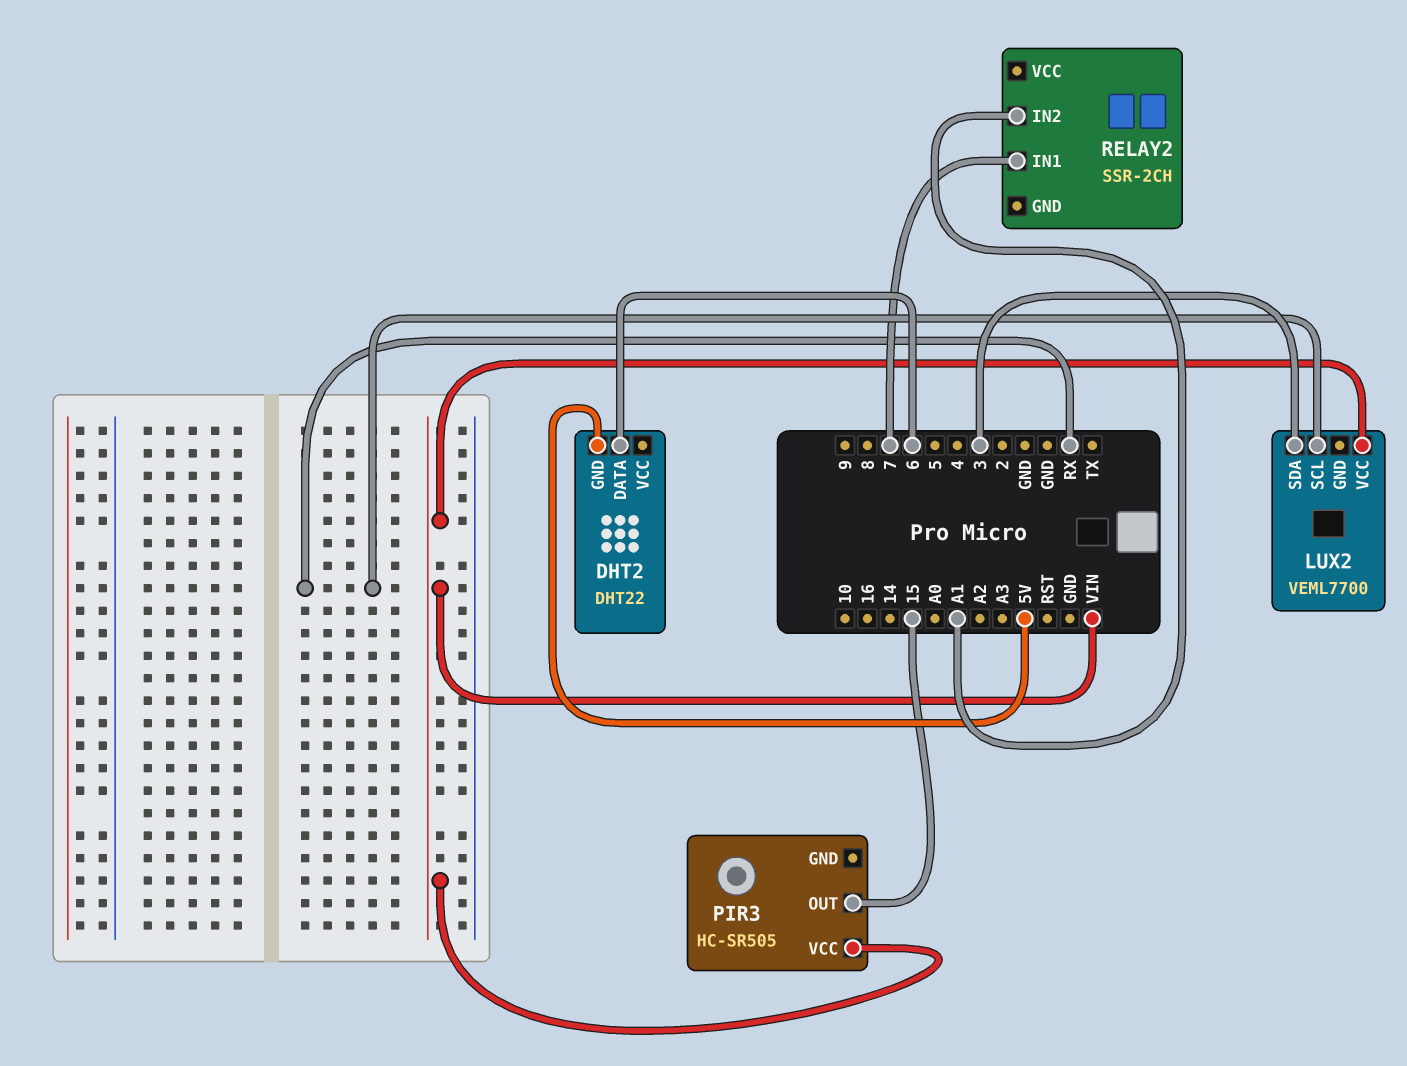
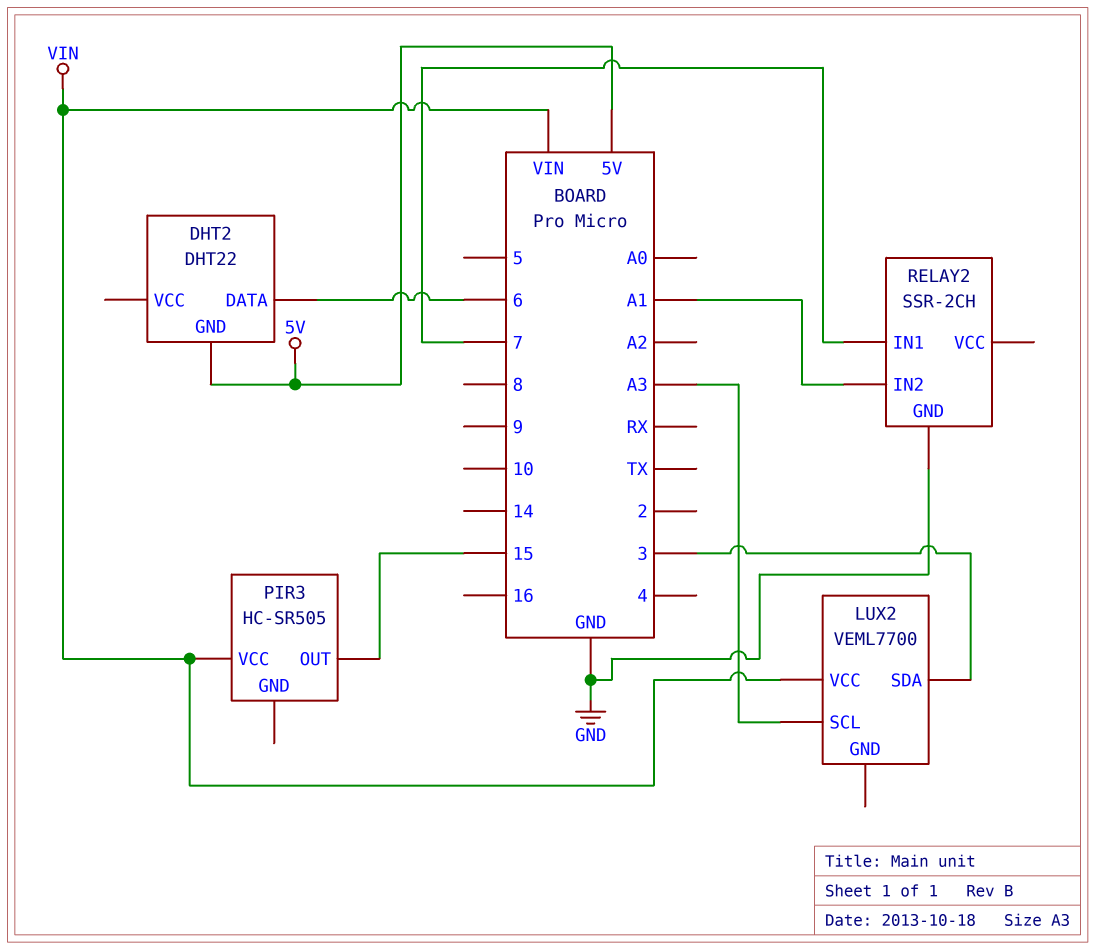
LUX2 pin SCL: RX -> A3
RELAY2 pin GND: none -> GND

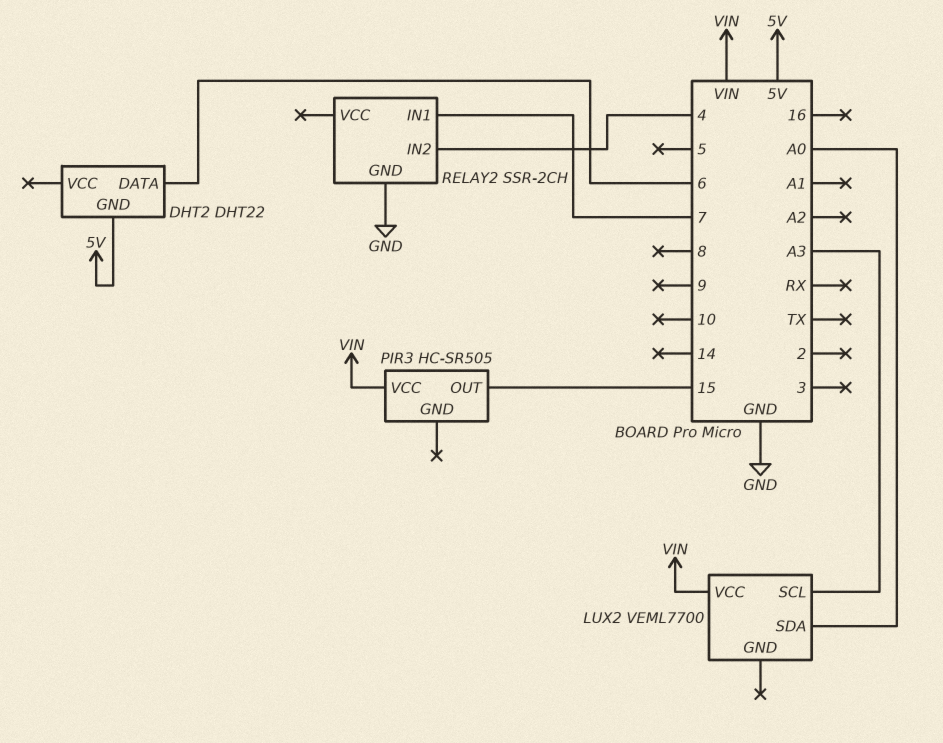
LUX2 pin SDA: 3 -> A0
RELAY2 pin IN2: A1 -> 4

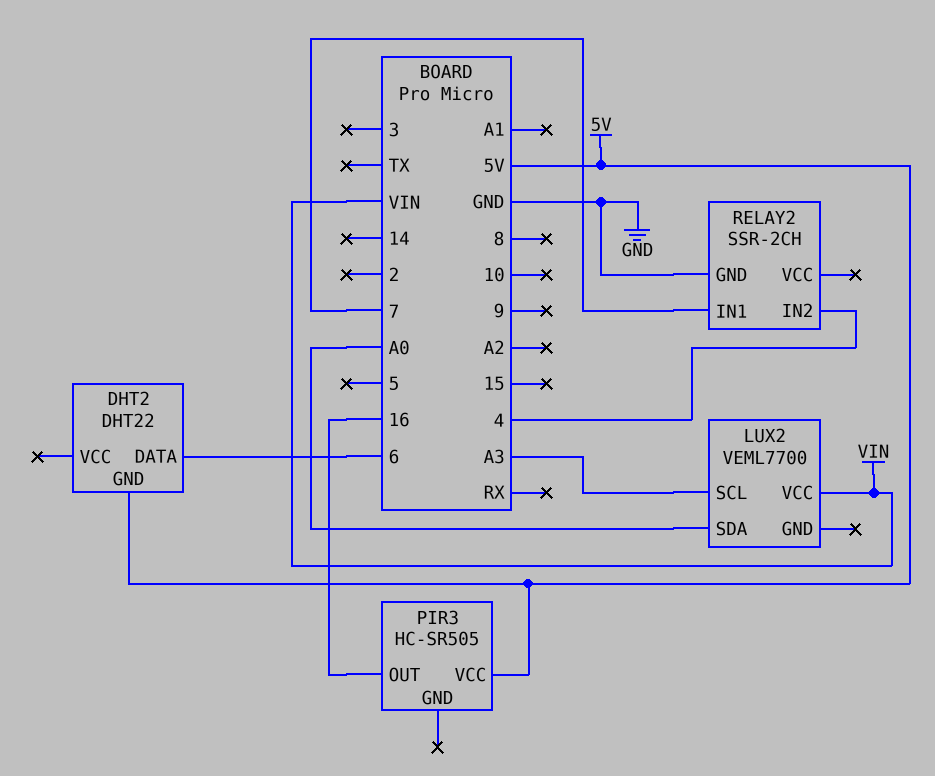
PIR3 pin OUT: 15 -> 16
PIR3 pin VCC: VIN -> 5V

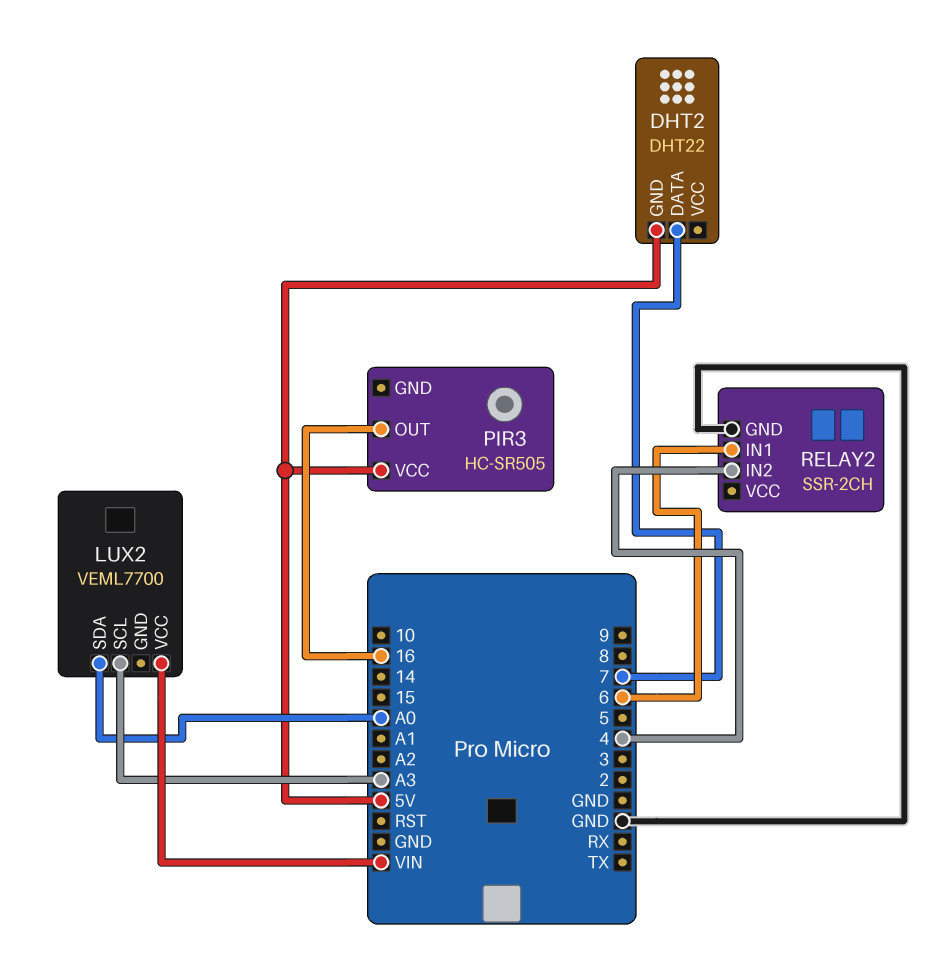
DHT2 pin DATA: 6 -> 7
RELAY2 pin IN1: 7 -> 6

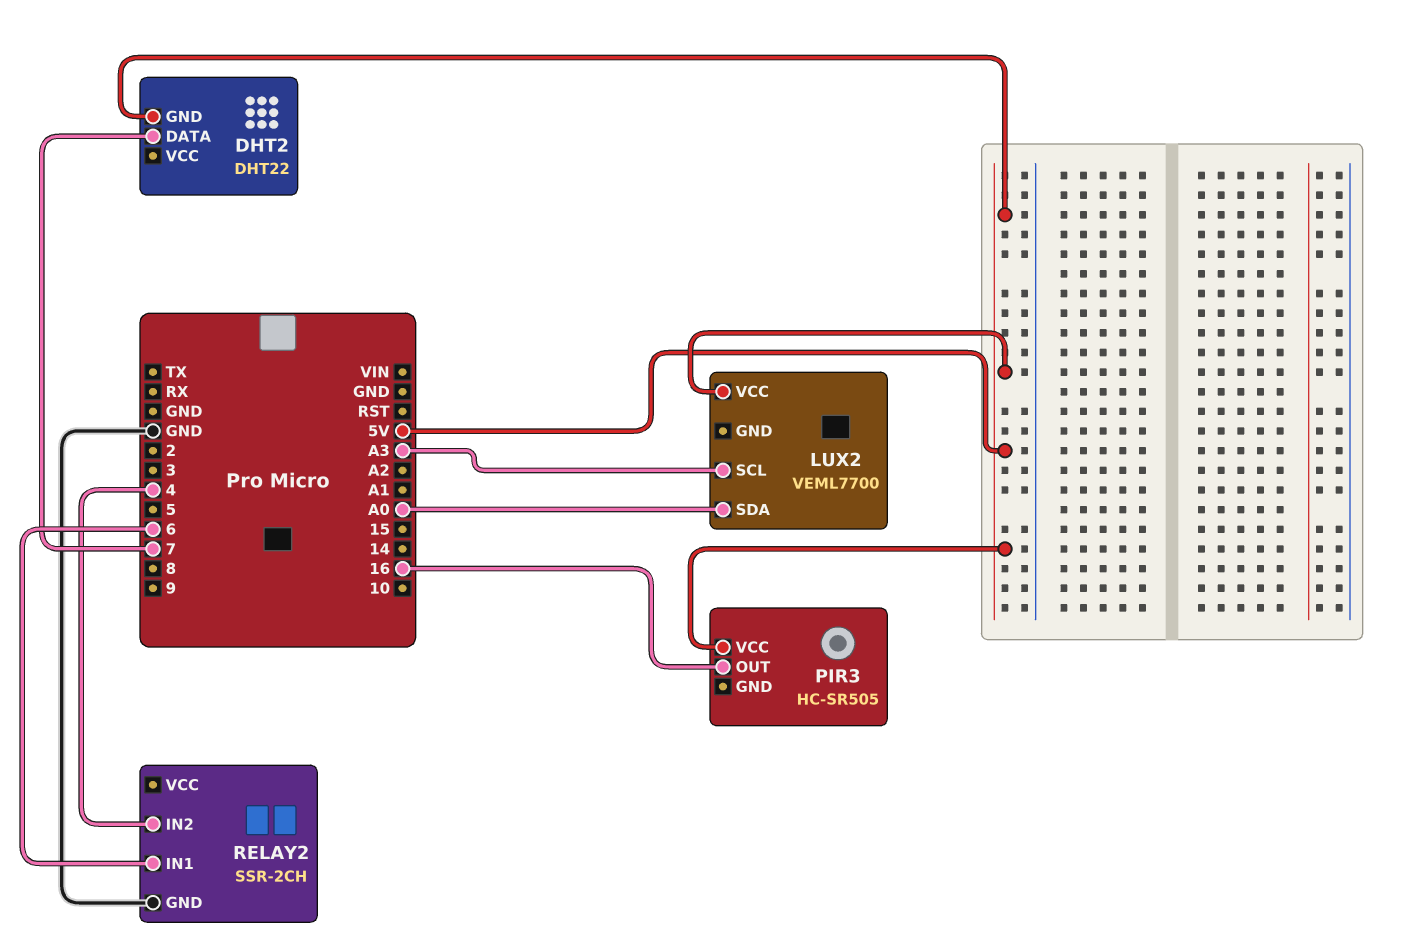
LUX2 pin VCC: VIN -> 5V

